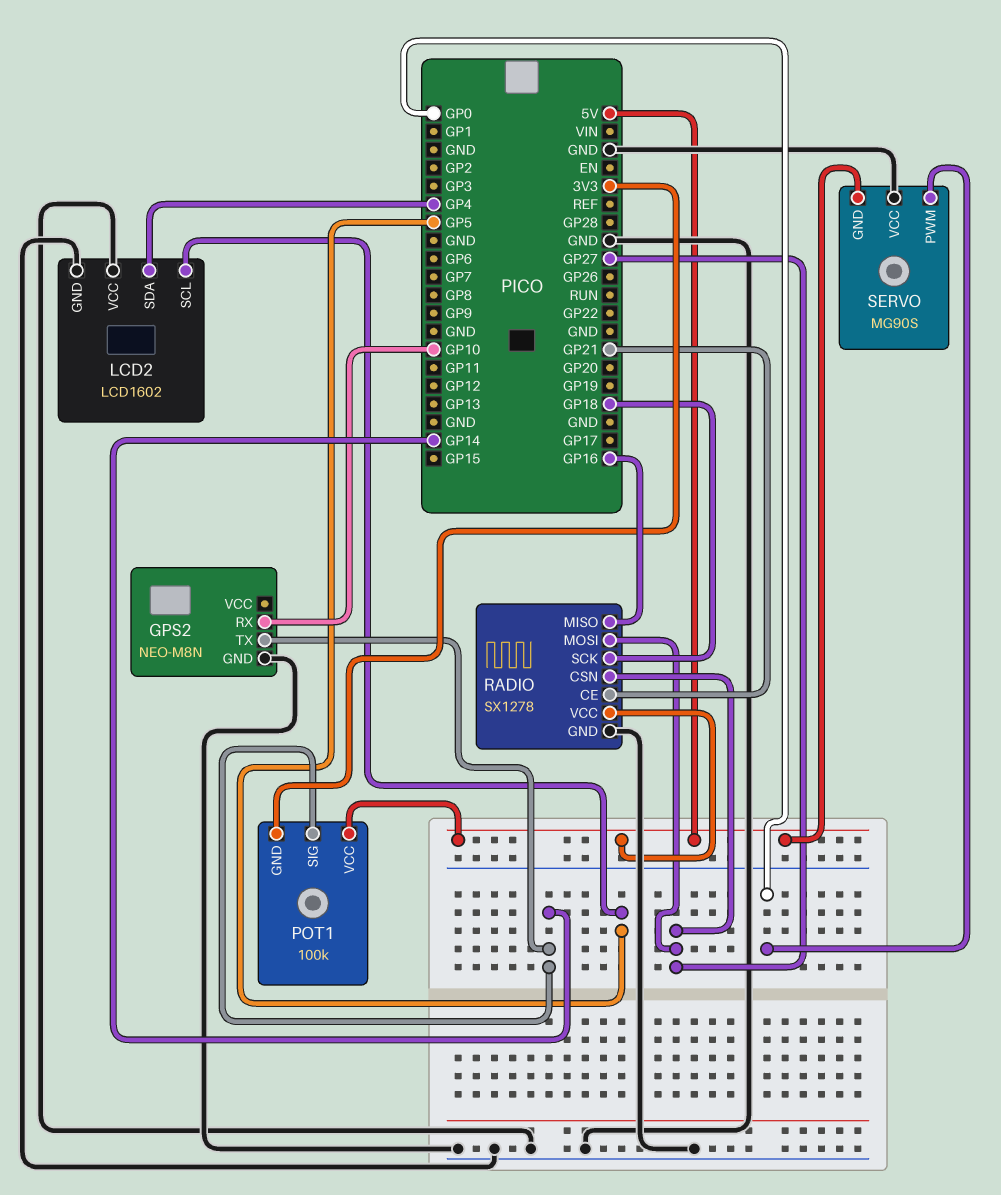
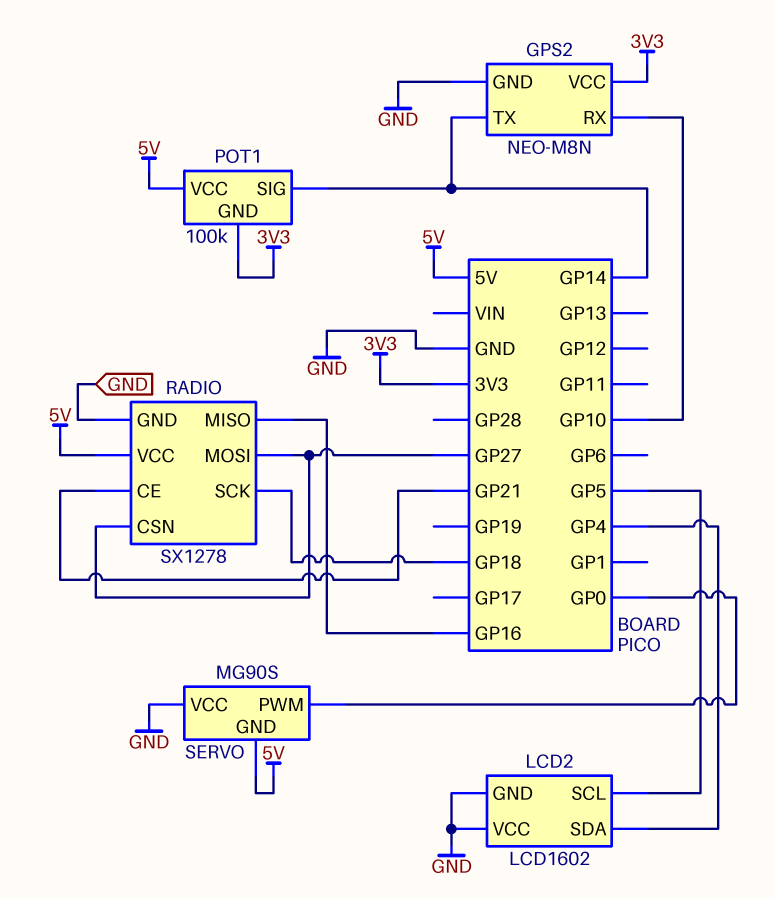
GPS2 pin VCC: none -> 3V3

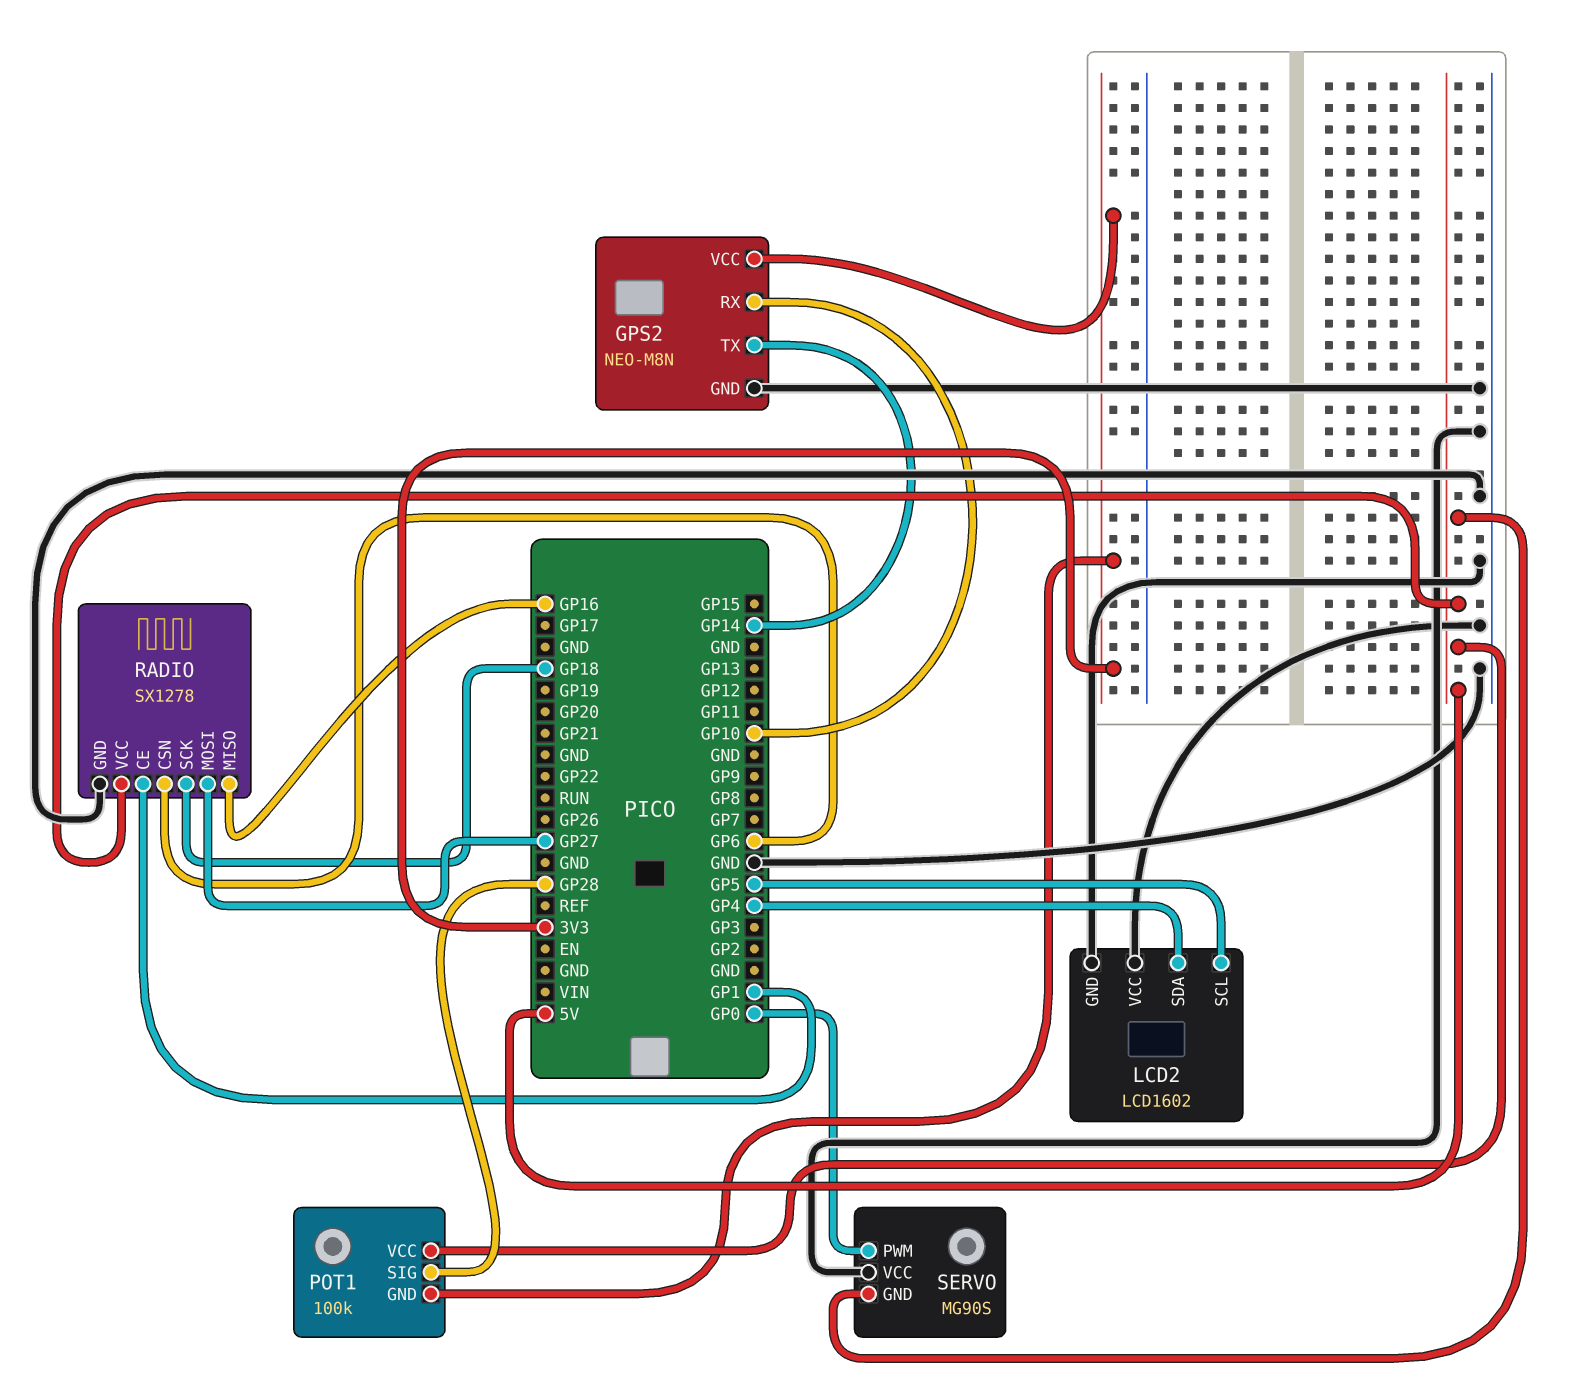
POT1 pin SIG: GP14 -> GP28
RADIO pin CE: GP21 -> GP1
RADIO pin CSN: GP27 -> GP6

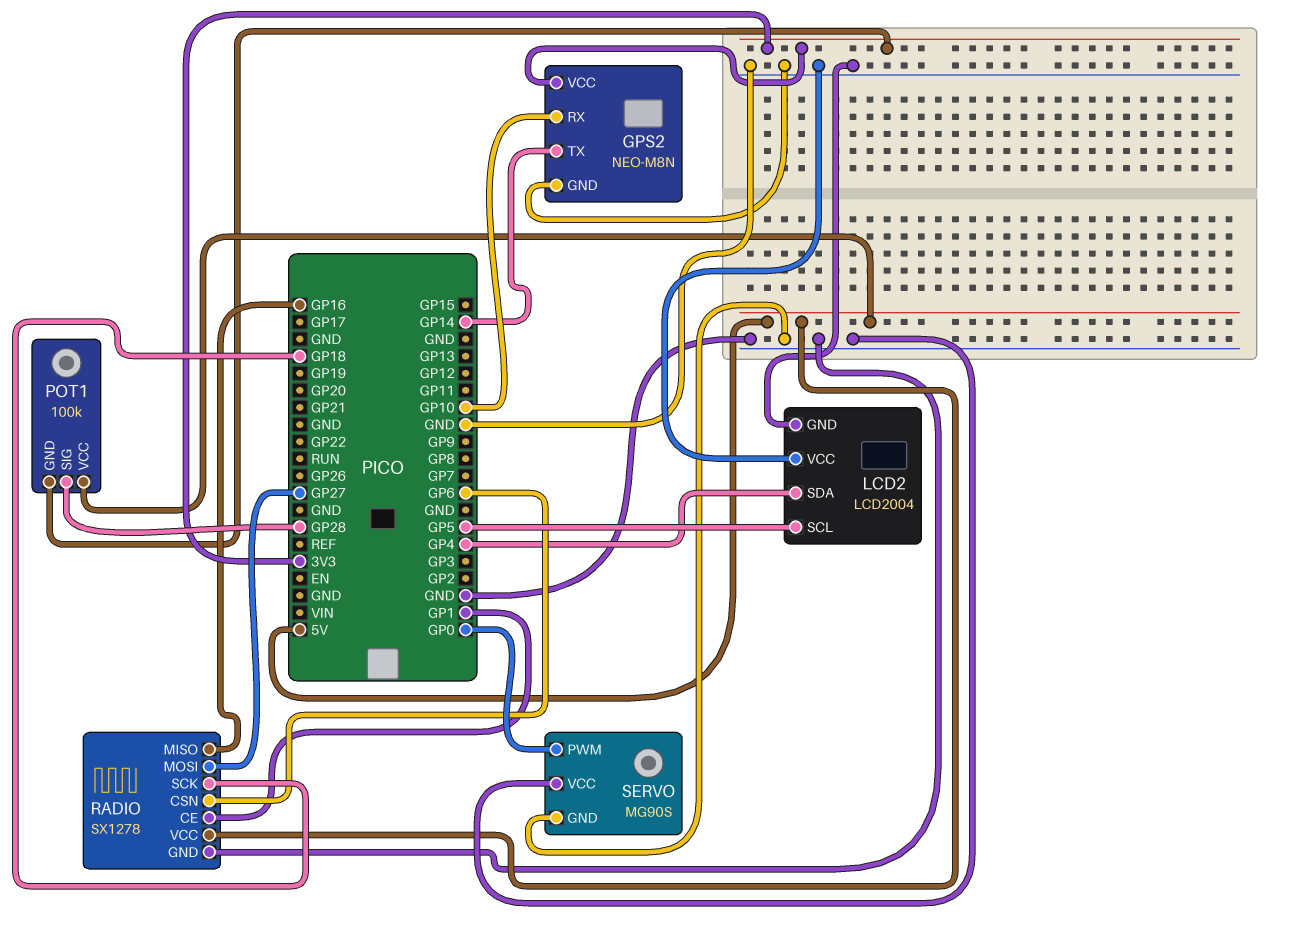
LCD2: LCD1602 -> LCD2004
SERVO pin GND: 5V -> GND

